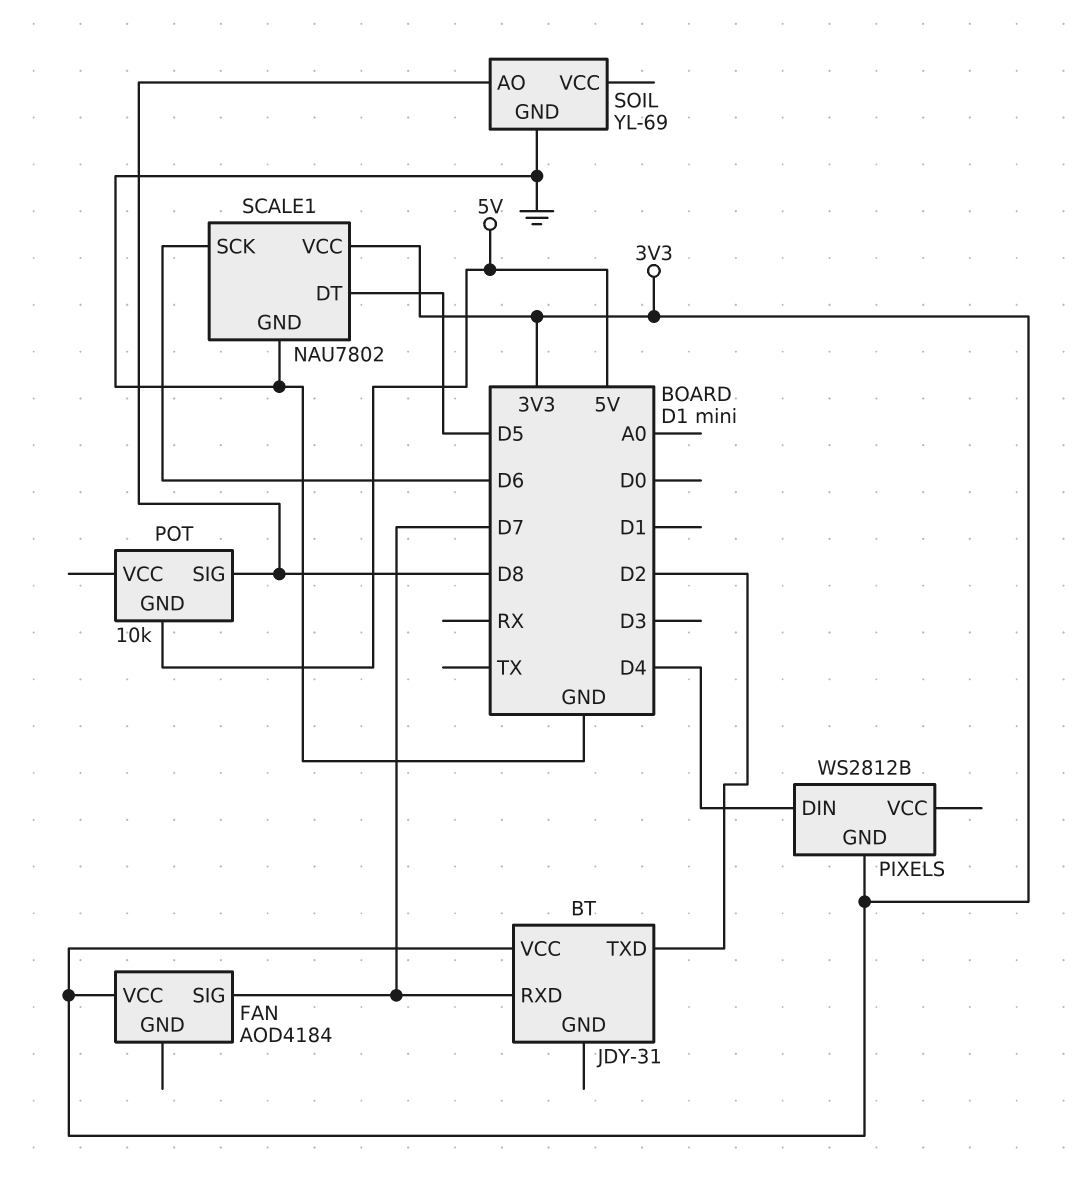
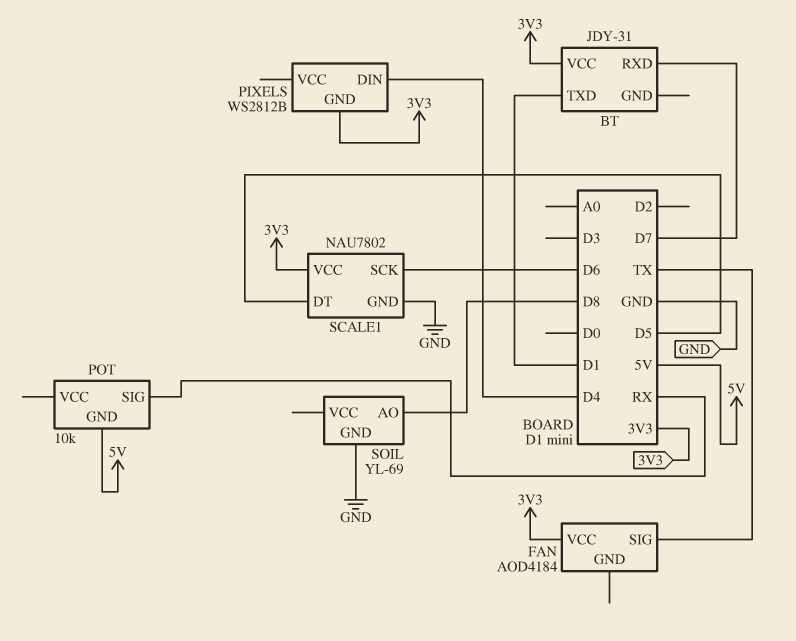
BT pin TXD: D2 -> D1
FAN pin SIG: D7 -> TX
POT pin SIG: D8 -> RX

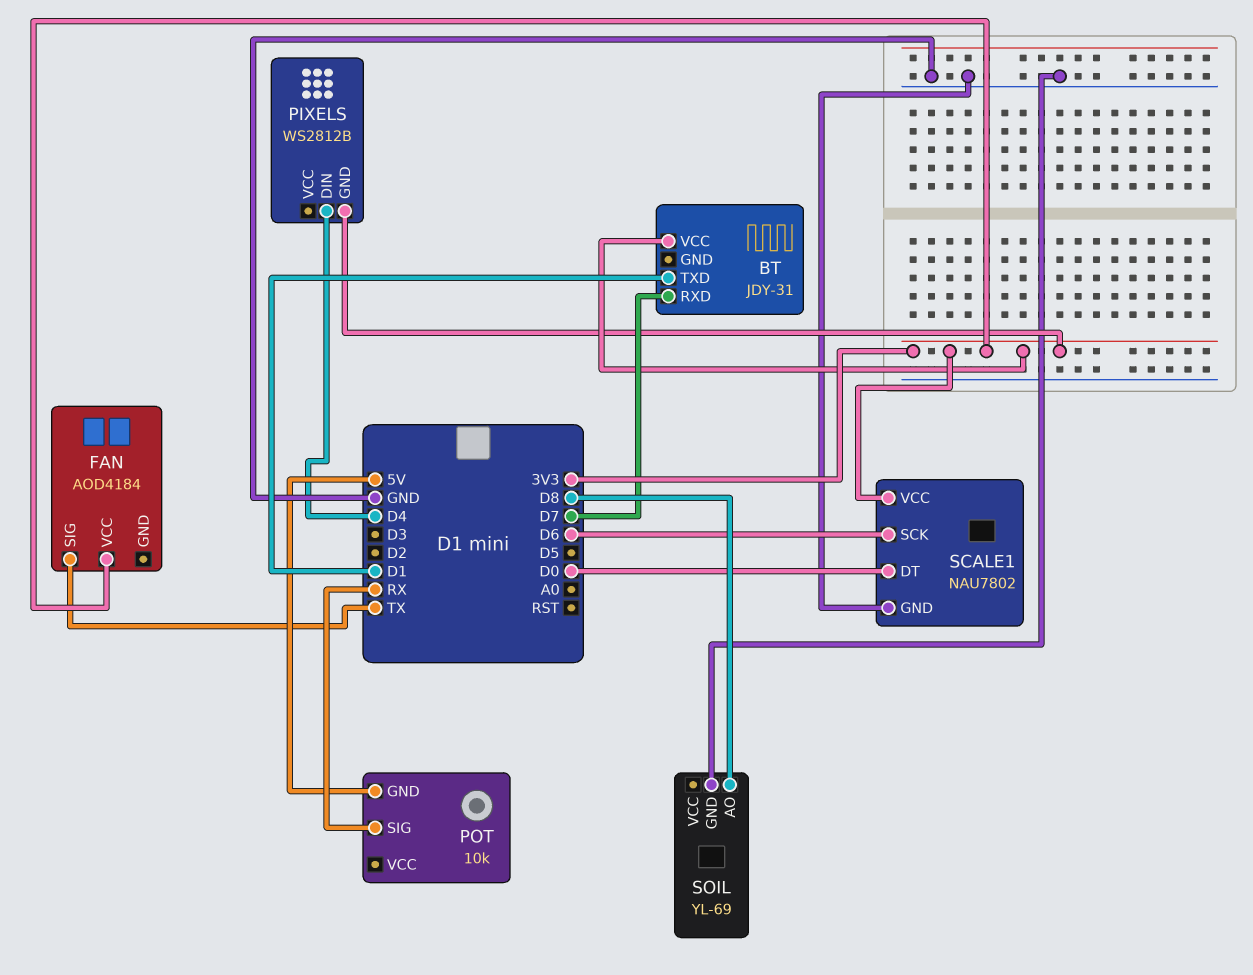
SCALE1 pin DT: D5 -> D0

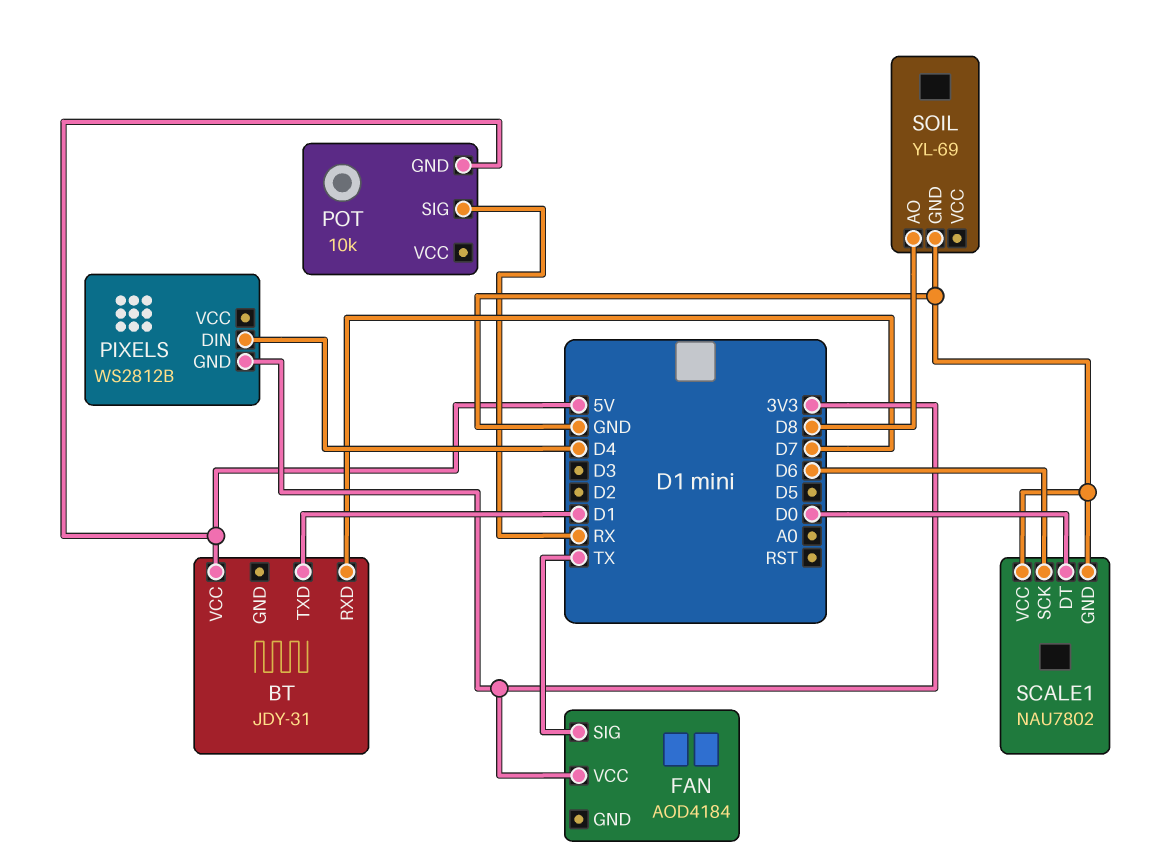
BT pin VCC: 3V3 -> 5V
SCALE1 pin VCC: 3V3 -> GND

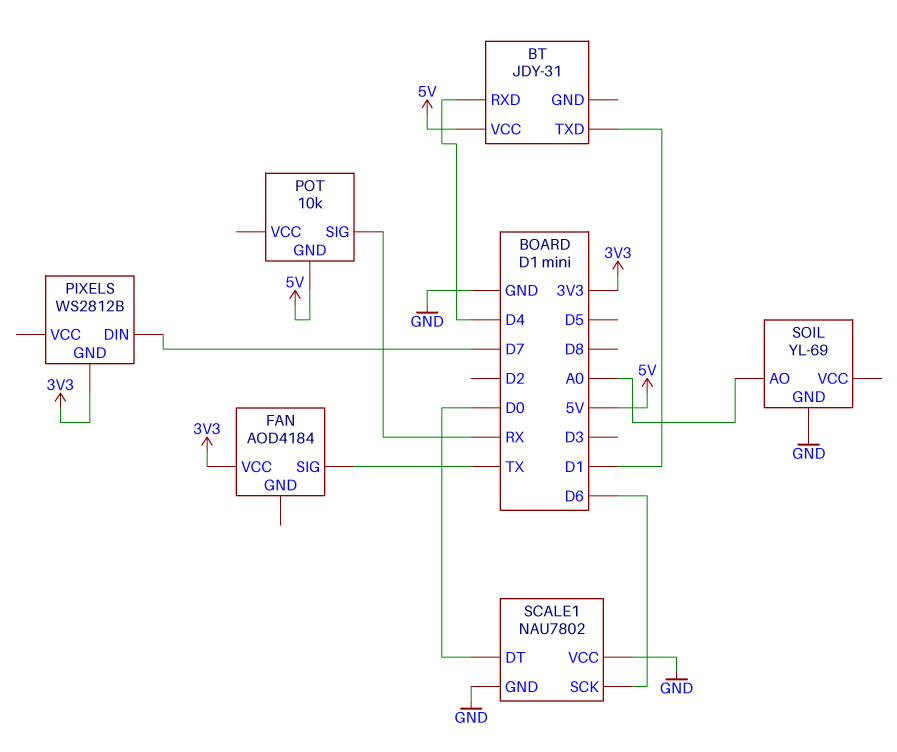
BT pin RXD: D7 -> D4
PIXELS pin DIN: D4 -> D7
SOIL pin AO: D8 -> A0

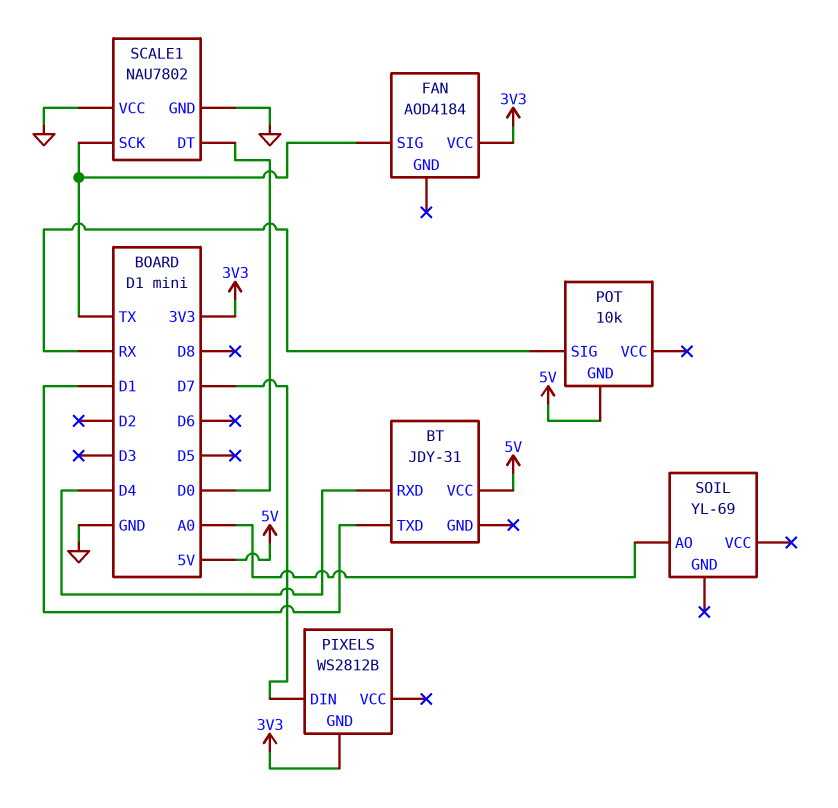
SCALE1 pin SCK: D6 -> TX
SOIL pin GND: GND -> none

